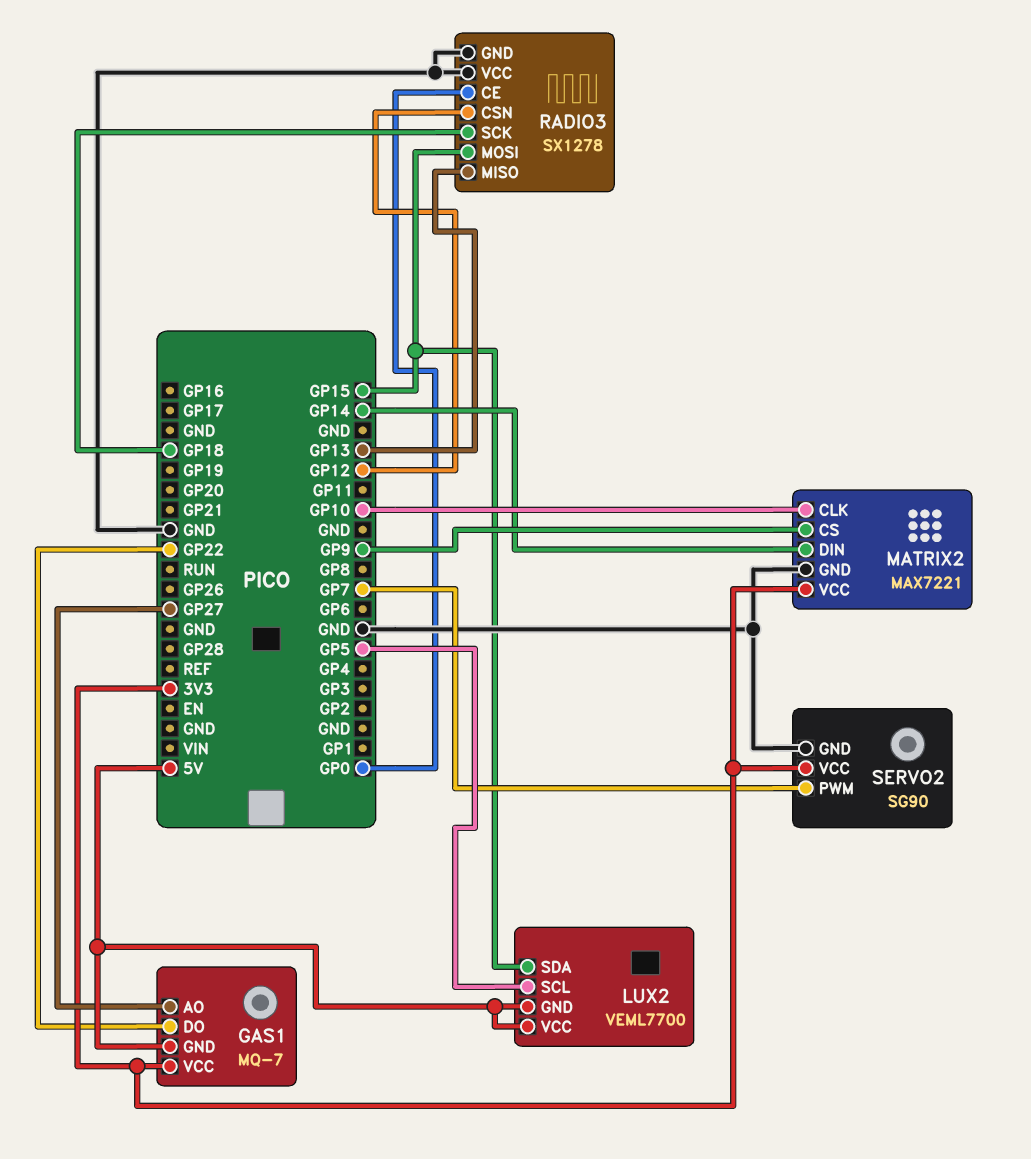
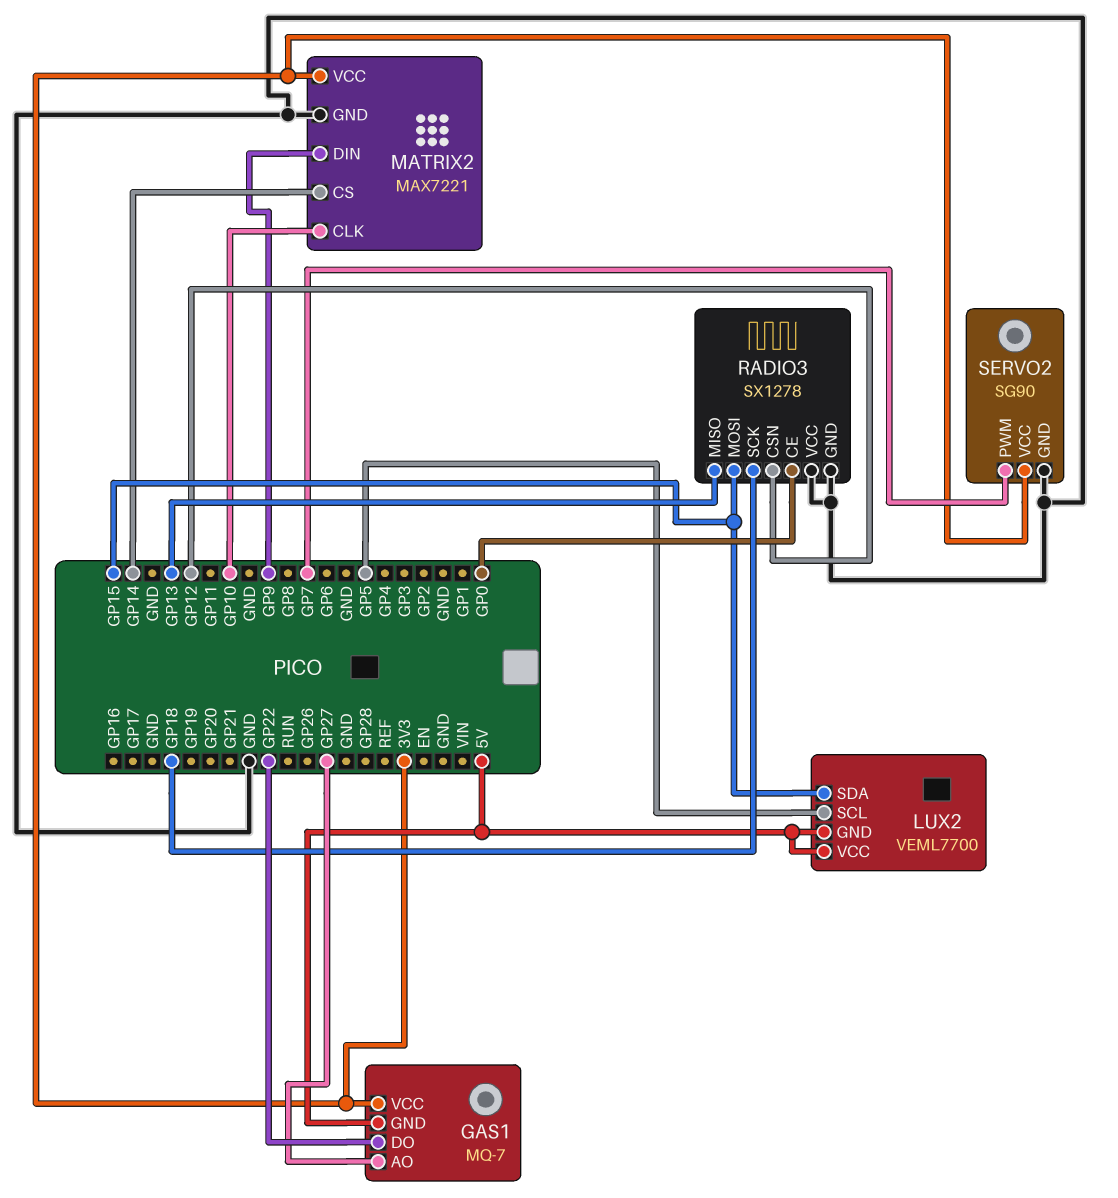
MATRIX2 pin CS: GP9 -> GP14
MATRIX2 pin DIN: GP14 -> GP9

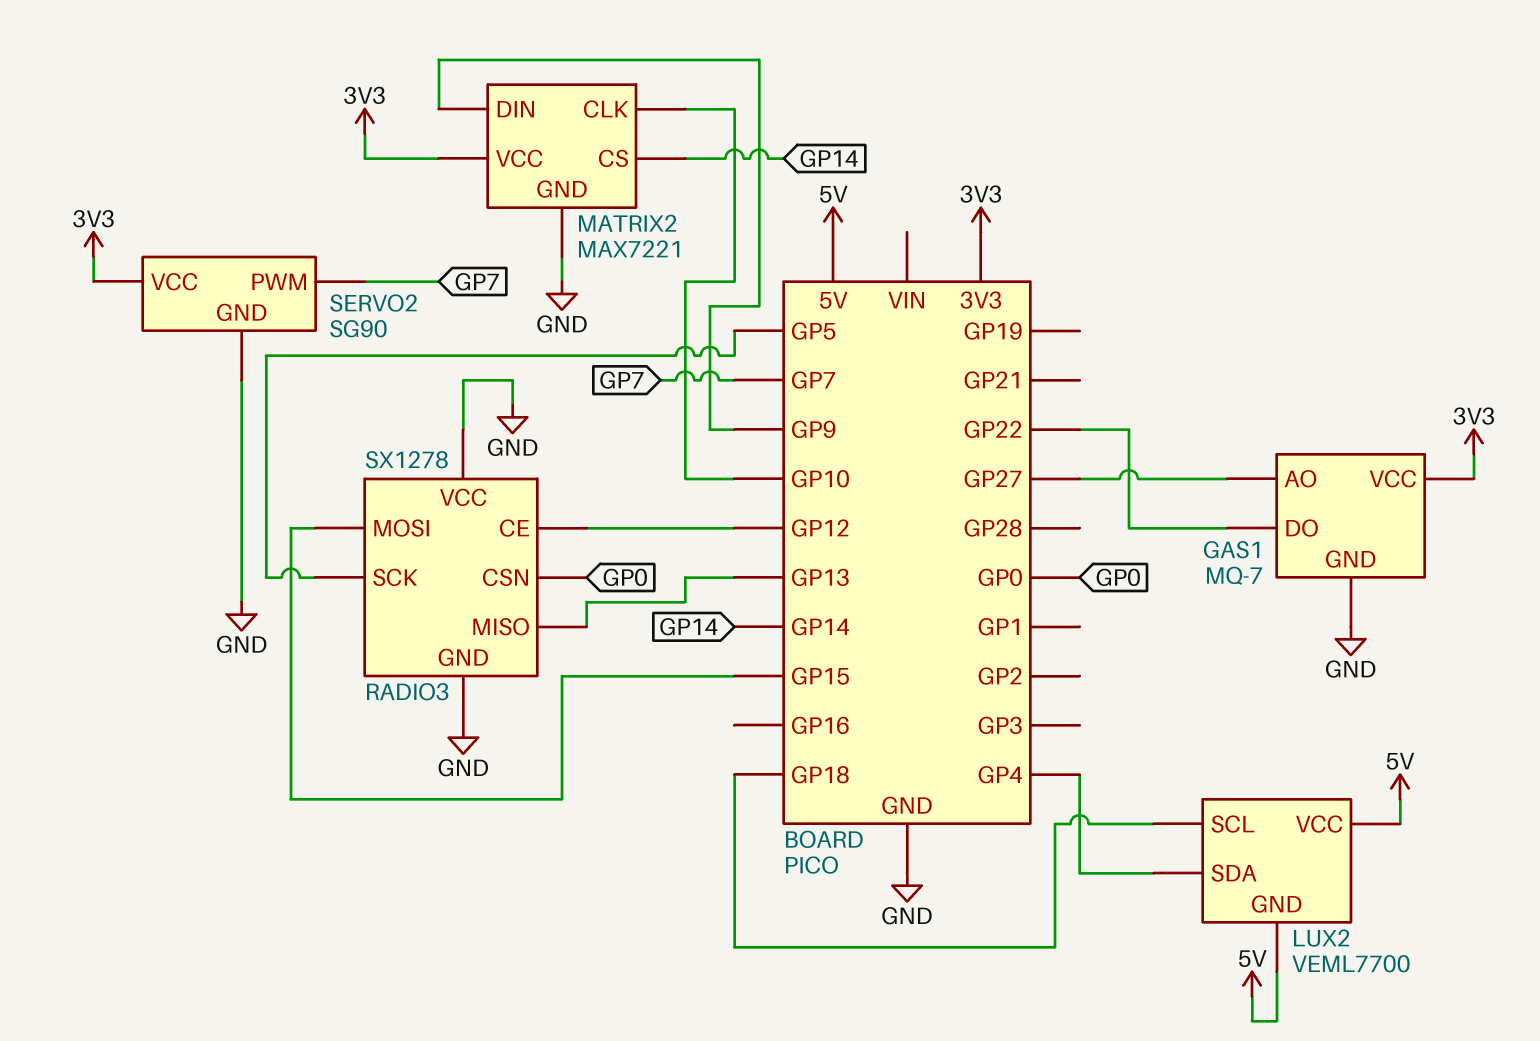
GAS1 pin GND: 5V -> GND
LUX2 pin SCL: GP5 -> GP18
LUX2 pin SDA: GP15 -> GP4
RADIO3 pin CE: GP0 -> GP12
RADIO3 pin CSN: GP12 -> GP0
RADIO3 pin SCK: GP18 -> GP5

